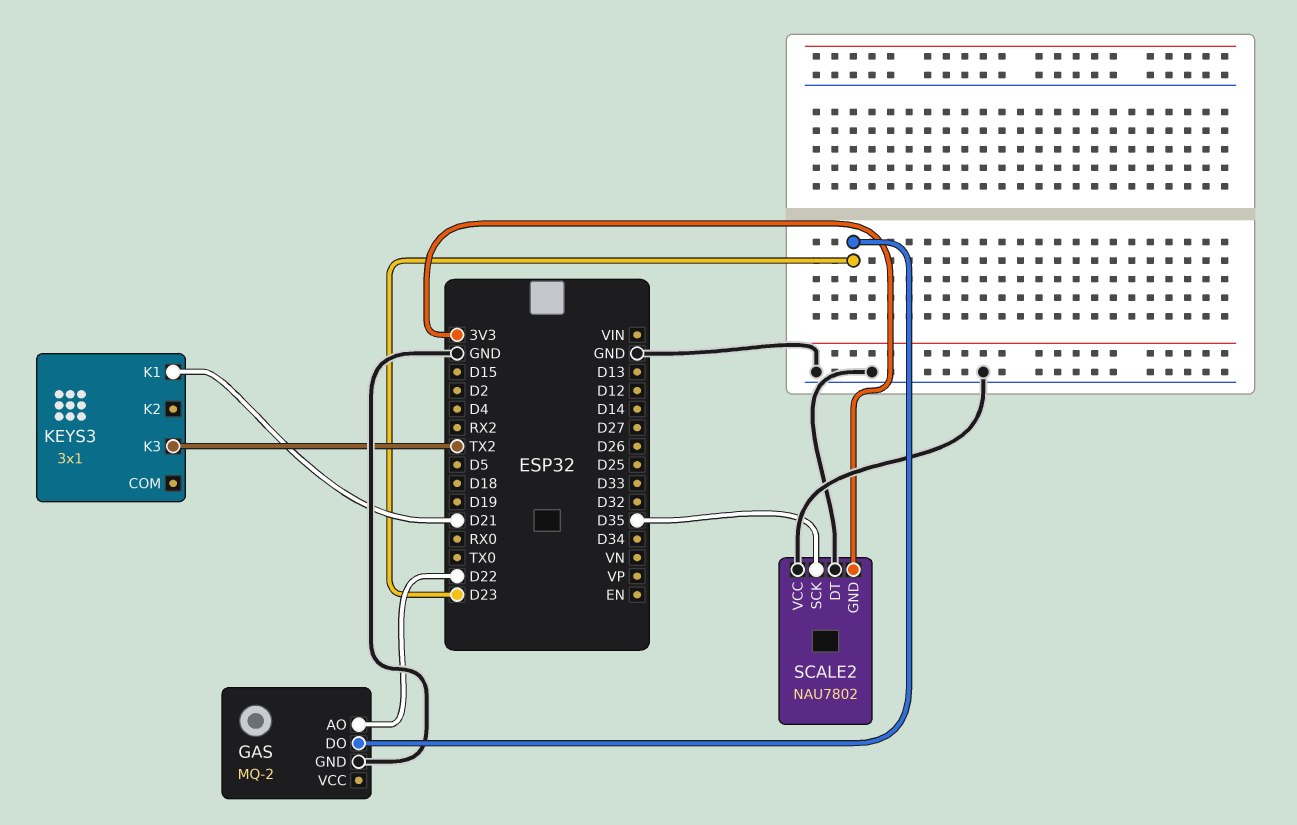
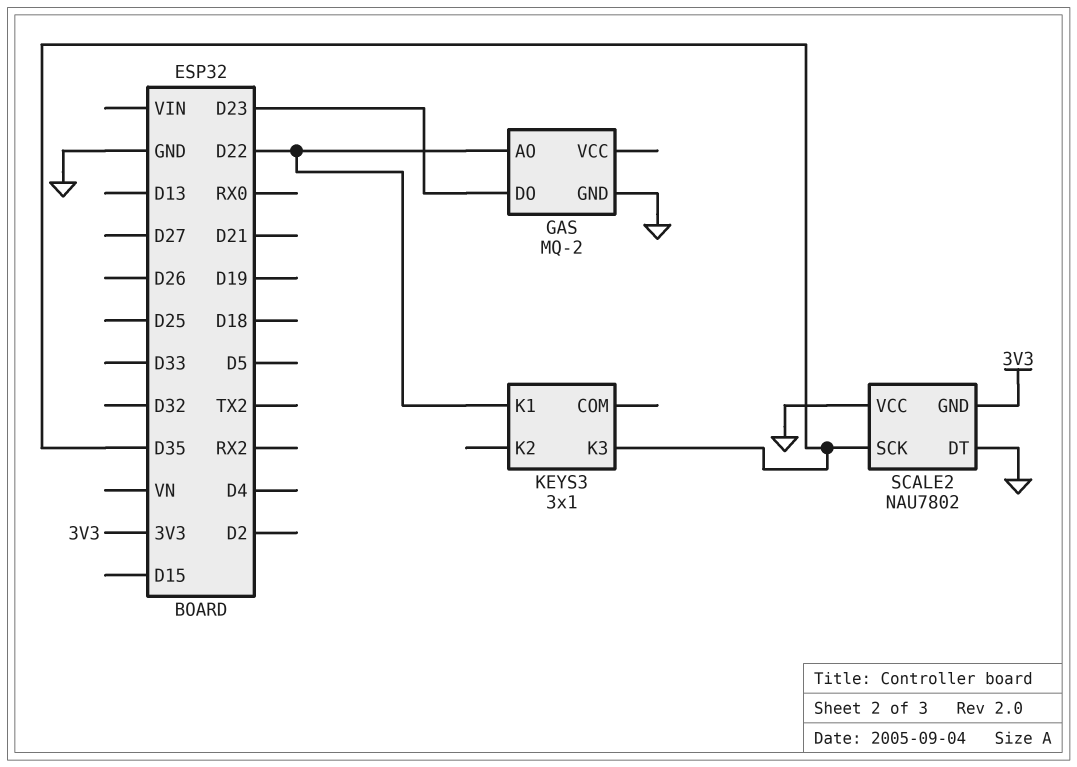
KEYS3 pin K1: D21 -> D22
KEYS3 pin K3: TX2 -> D35

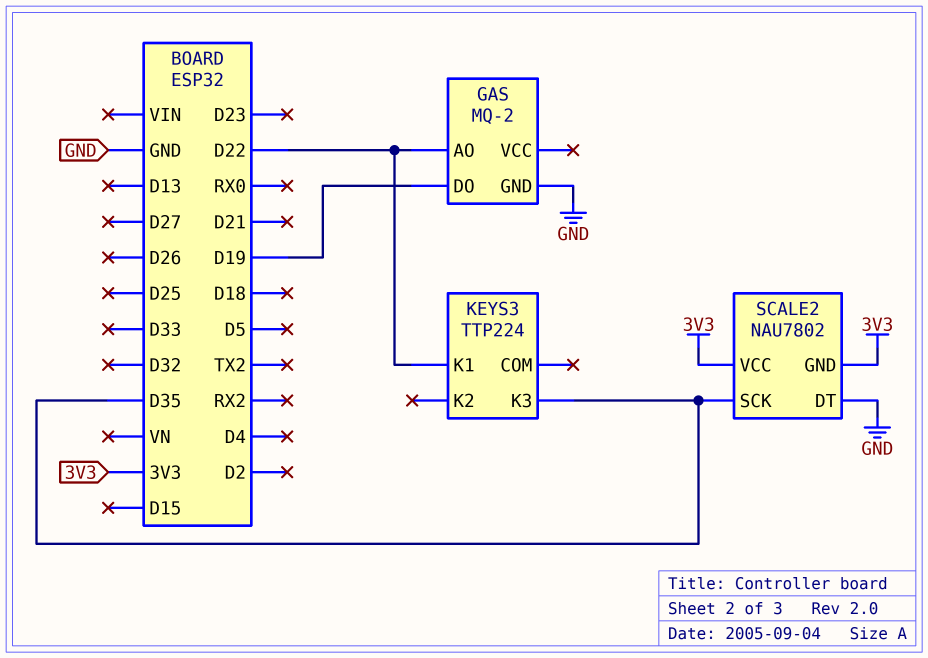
GAS pin DO: D23 -> D19
KEYS3: 3x1 -> TTP224
SCALE2 pin VCC: GND -> 3V3

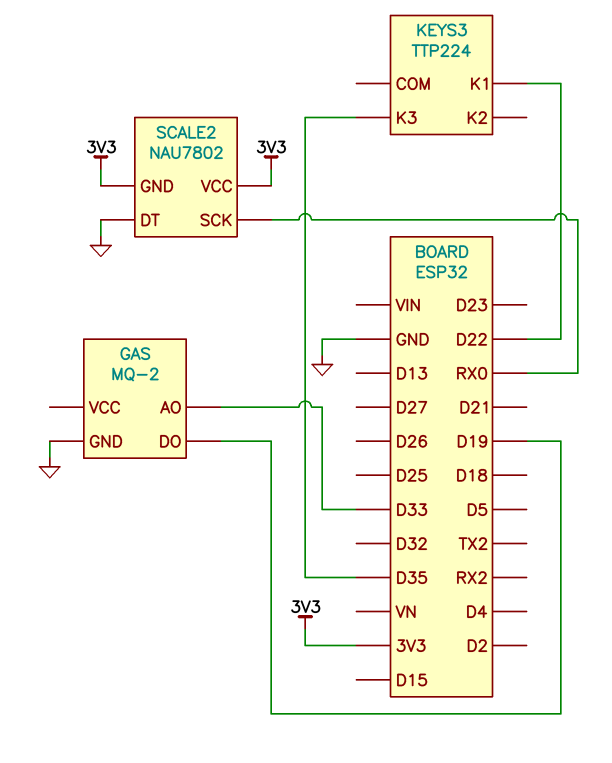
GAS pin AO: D22 -> D33
SCALE2 pin SCK: D35 -> RX0

